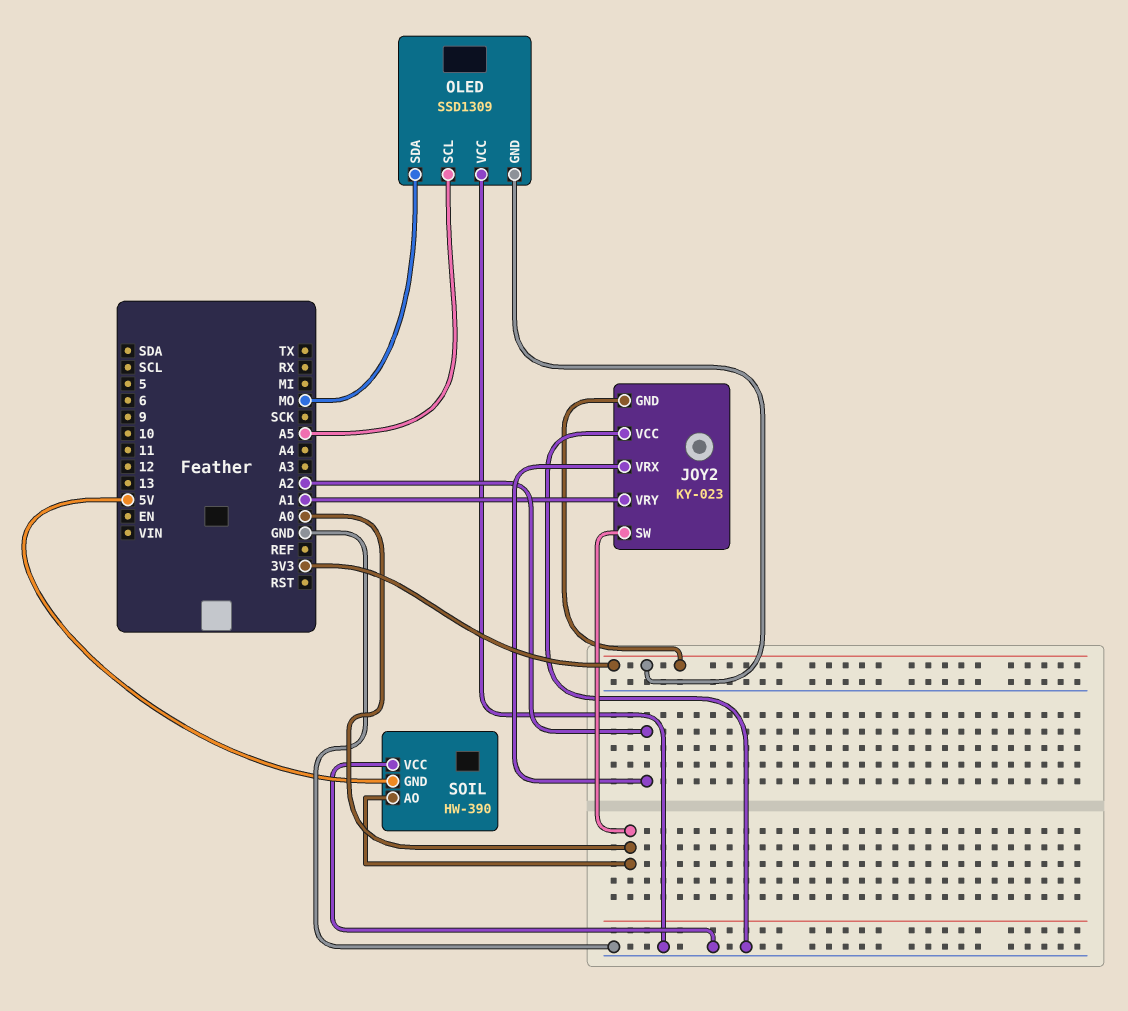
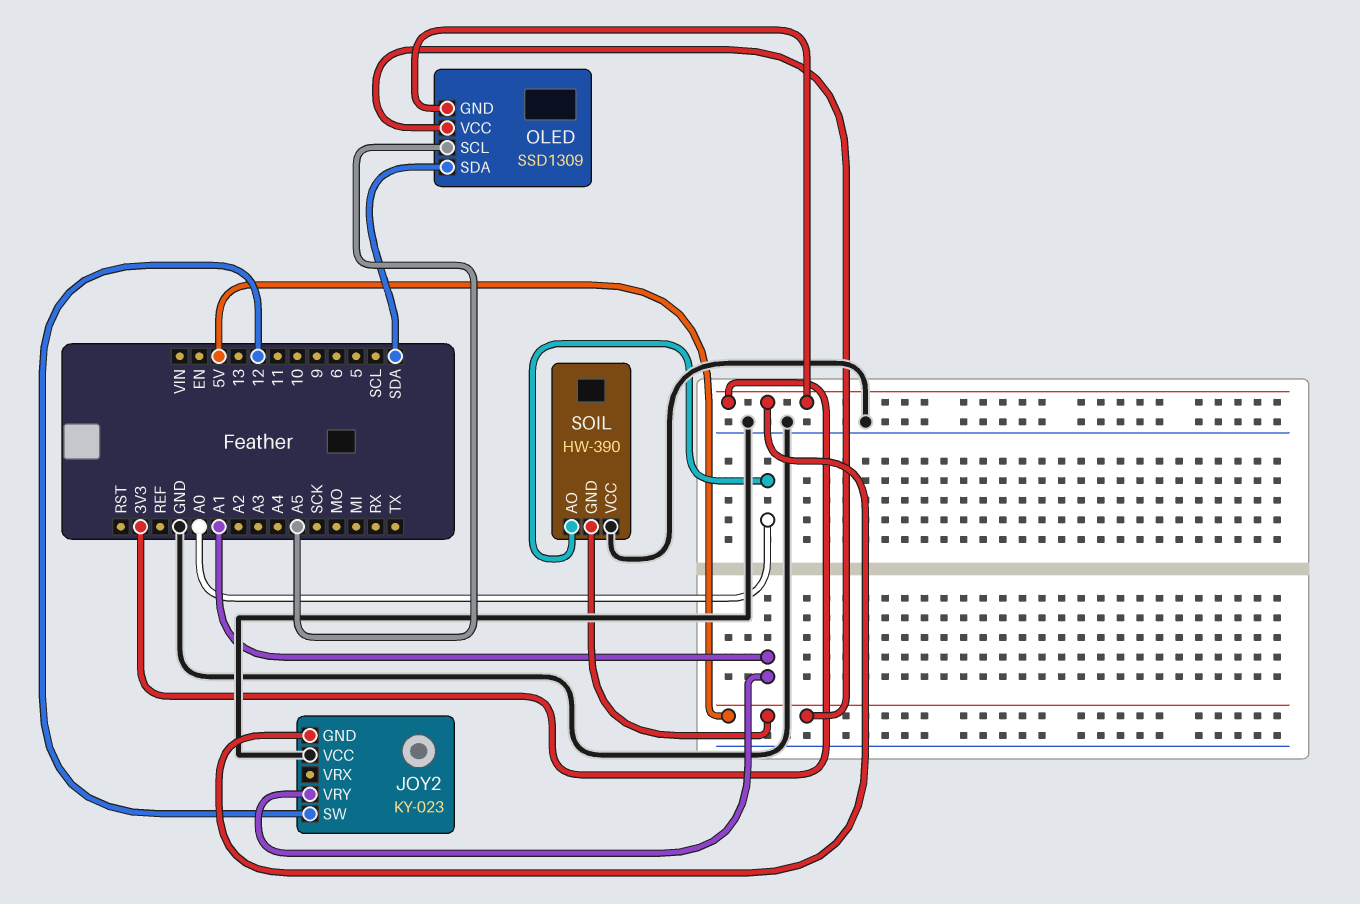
JOY2 pin SW: A0 -> 12
JOY2 pin VRX: A2 -> none
OLED pin SDA: MO -> SDA
OLED pin VCC: GND -> 5V

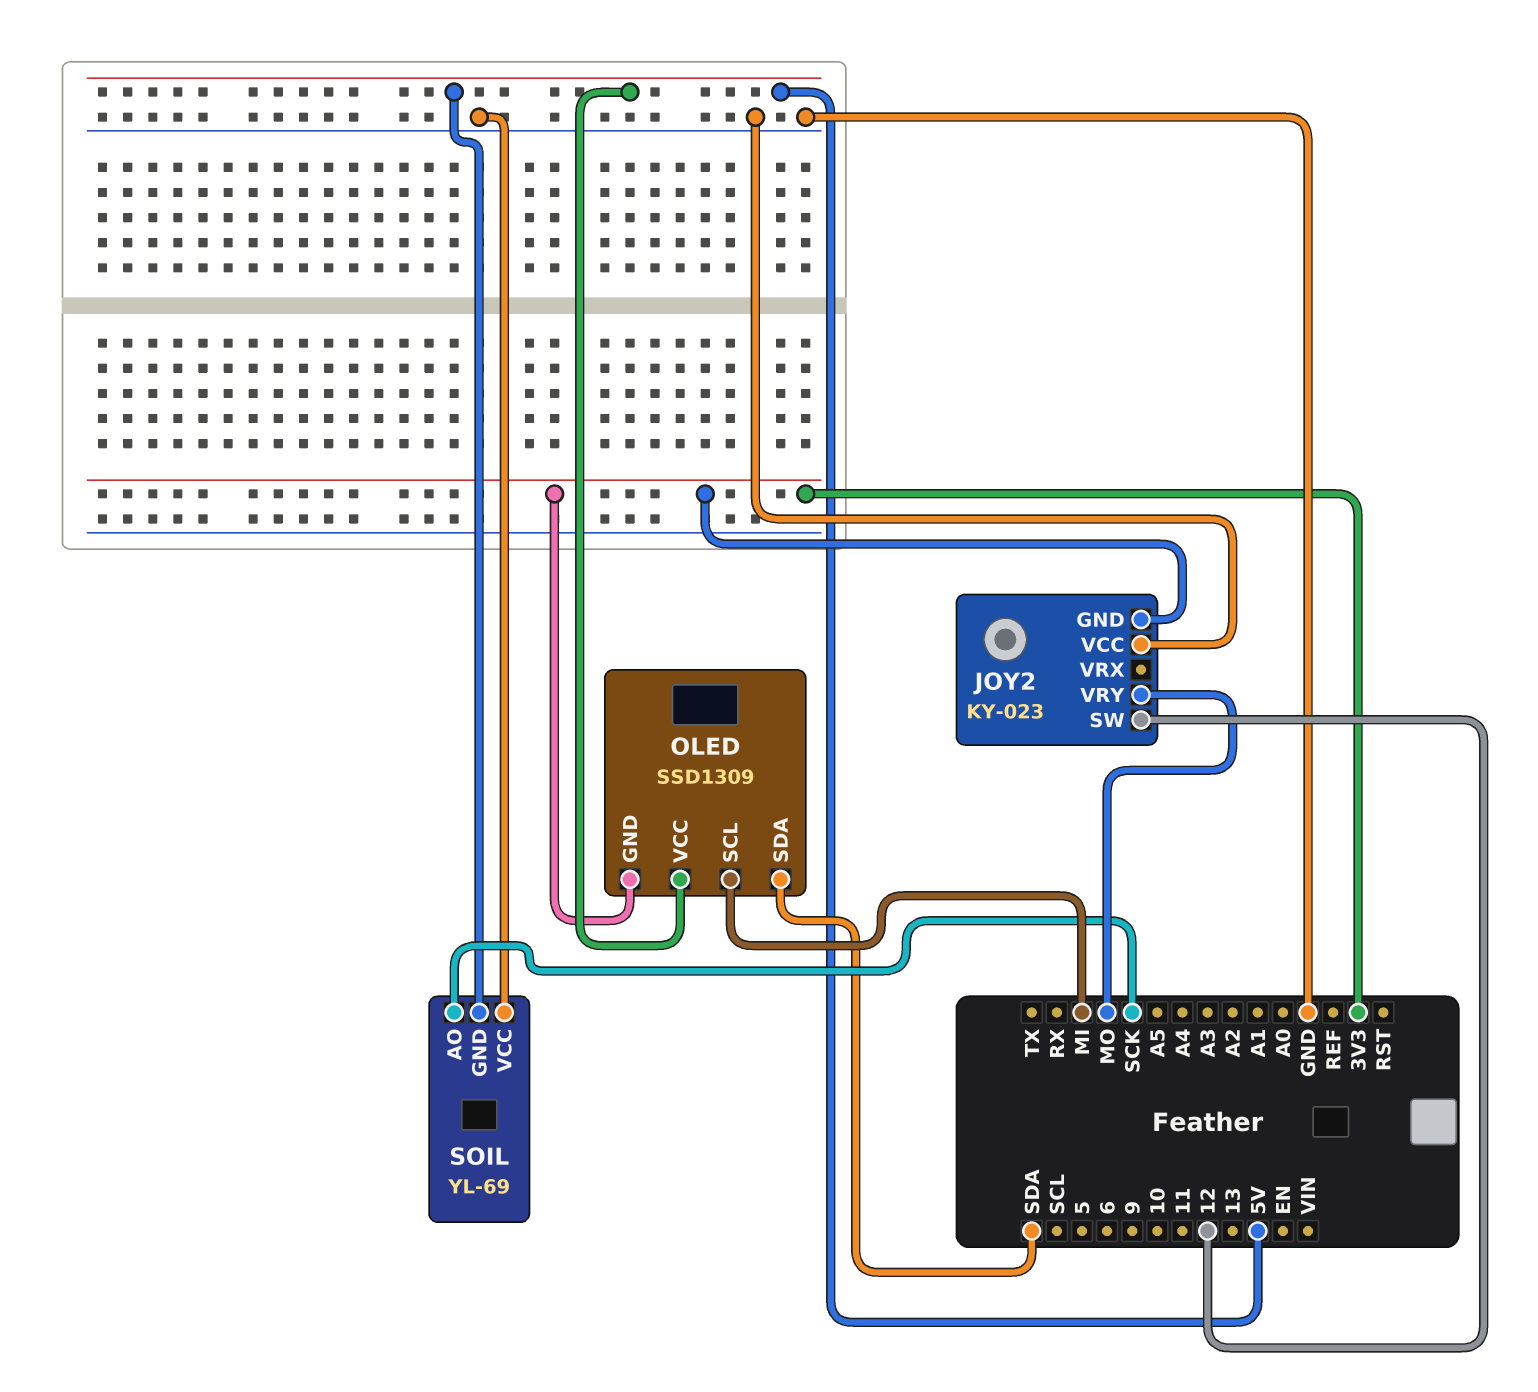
JOY2 pin VRY: A1 -> MO
OLED pin SCL: A5 -> MI
SOIL: HW-390 -> YL-69
SOIL pin AO: A0 -> SCK

